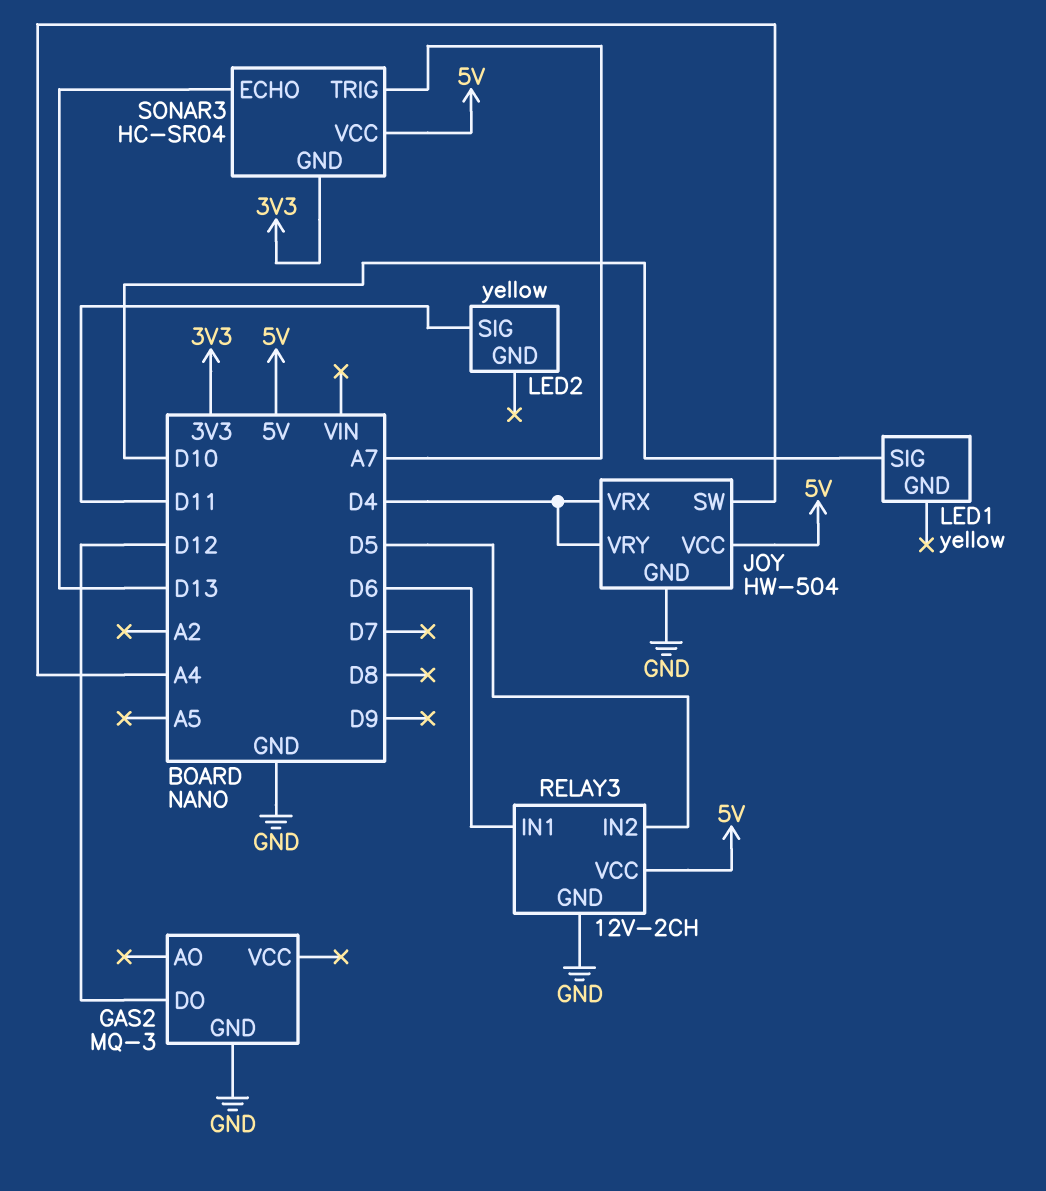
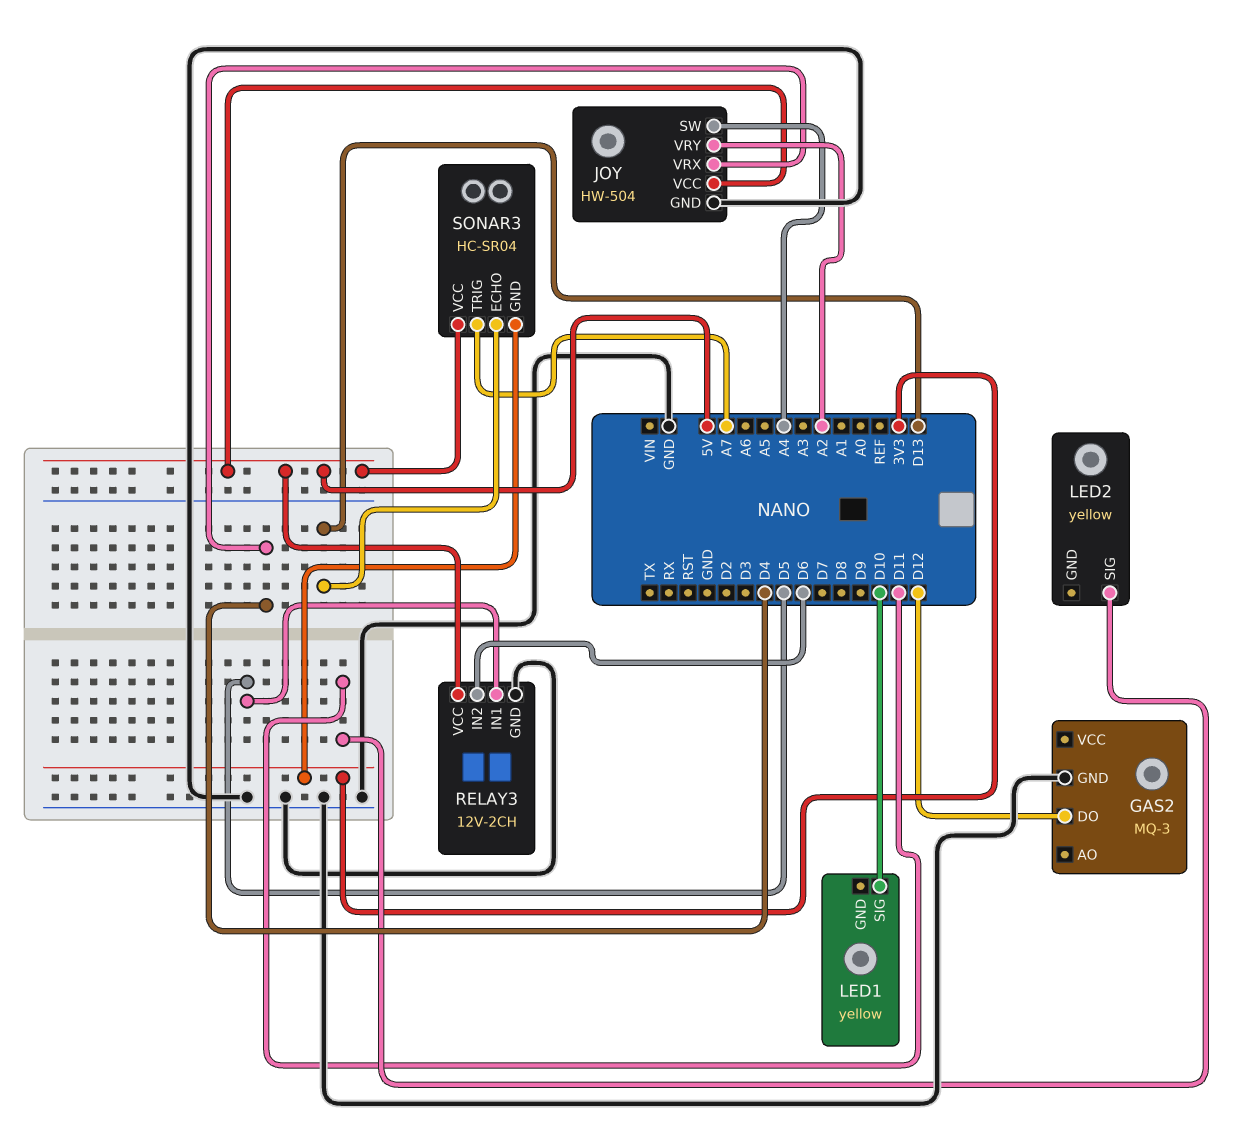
JOY pin VRY: D4 -> A2
RELAY3 pin IN1: D6 -> D5
RELAY3 pin IN2: D5 -> D6

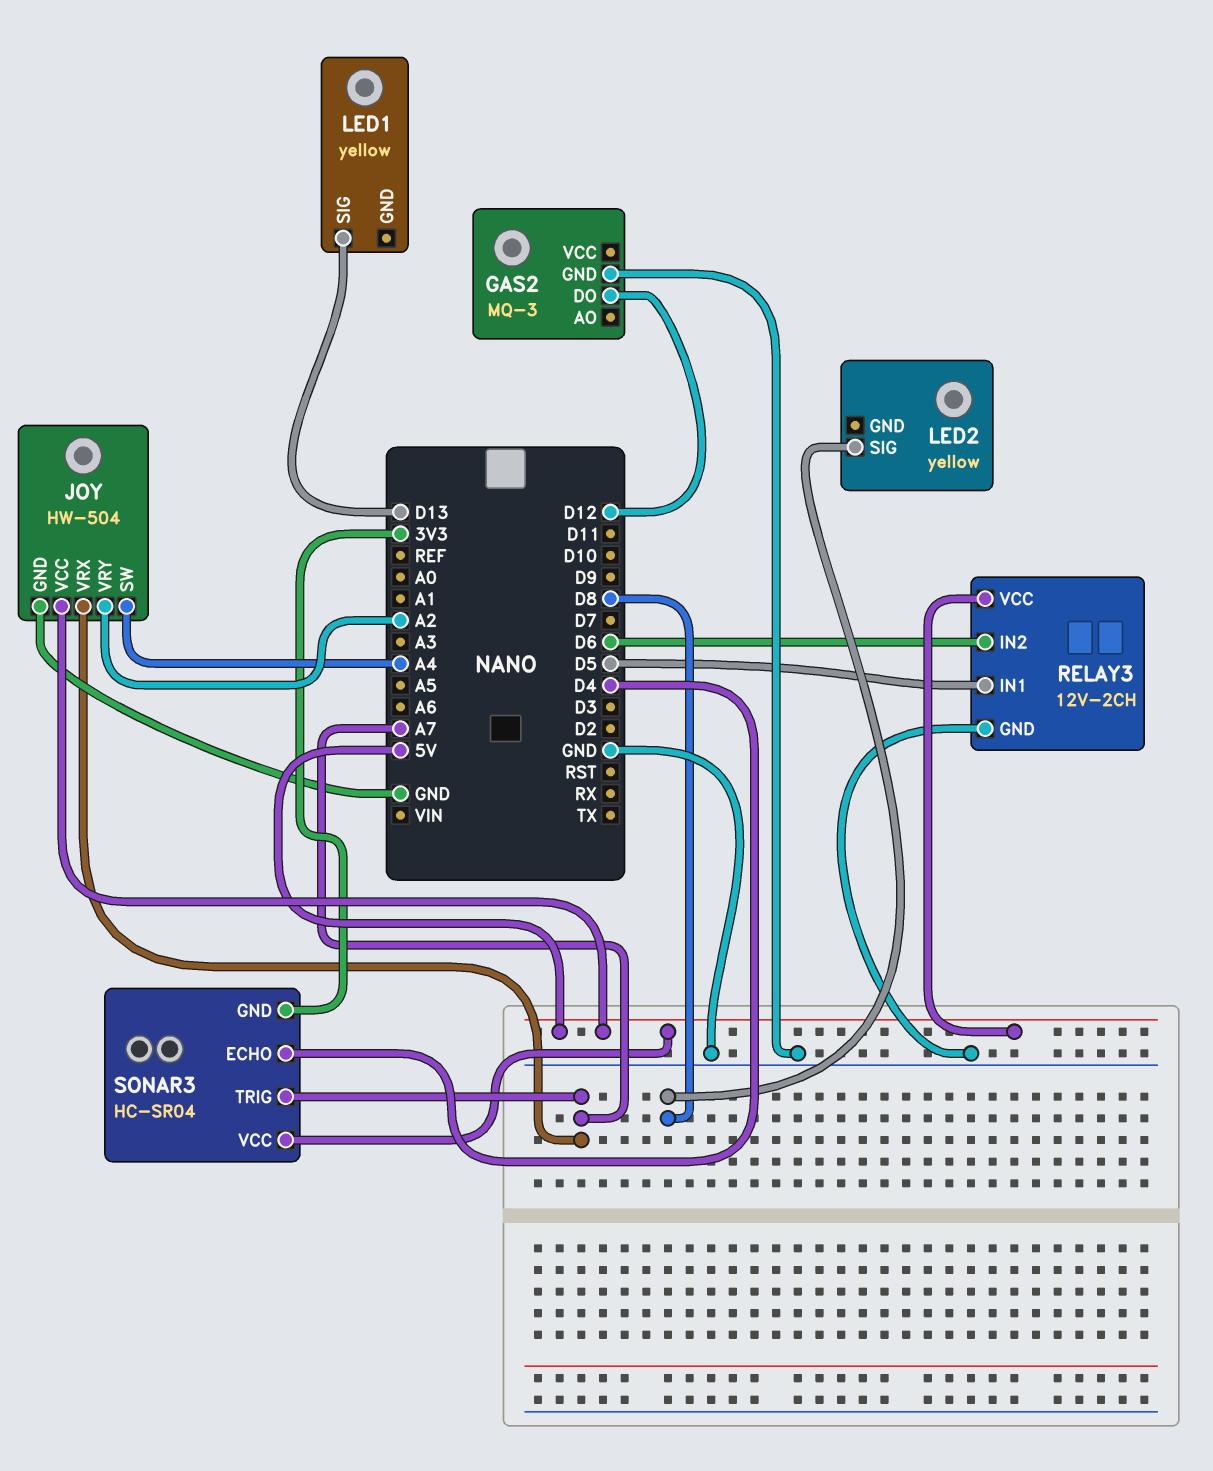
JOY pin VRX: D4 -> A7
LED1 pin SIG: D10 -> D13
LED2 pin SIG: D11 -> D8
SONAR3 pin ECHO: D13 -> D4

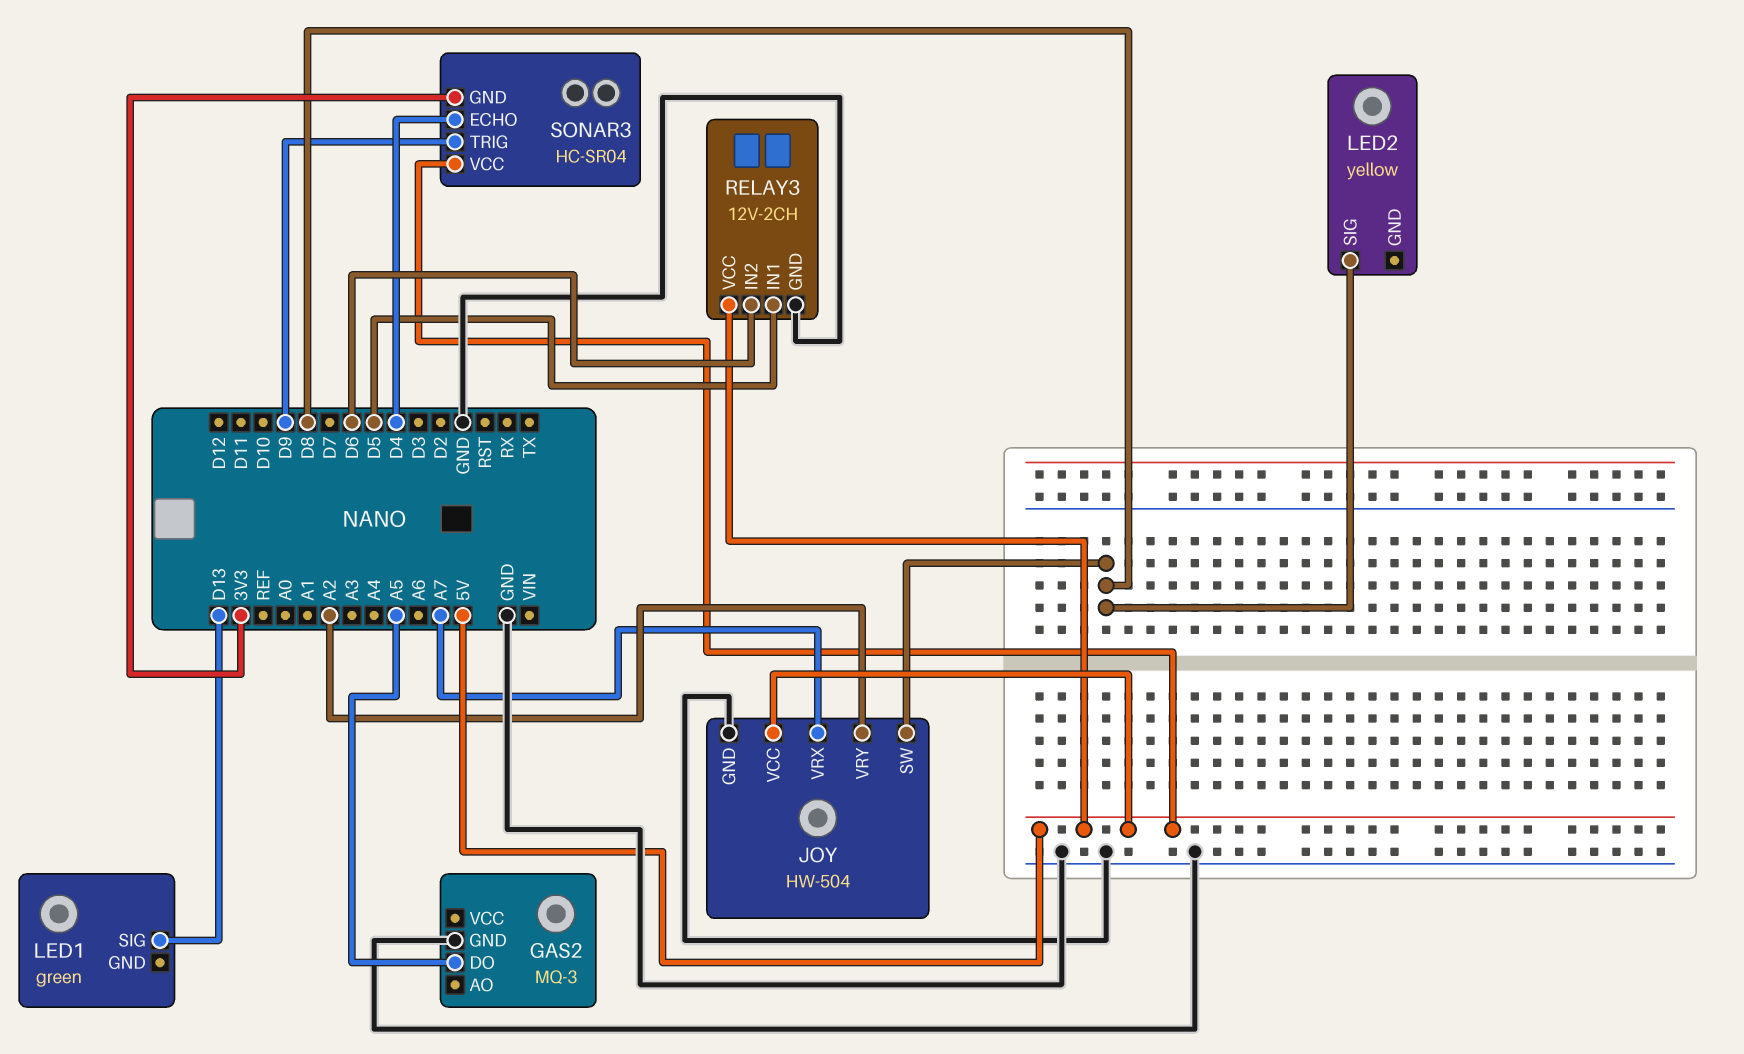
GAS2 pin DO: D12 -> A5
JOY pin SW: A4 -> D8
LED1: yellow -> green
SONAR3 pin TRIG: A7 -> D9

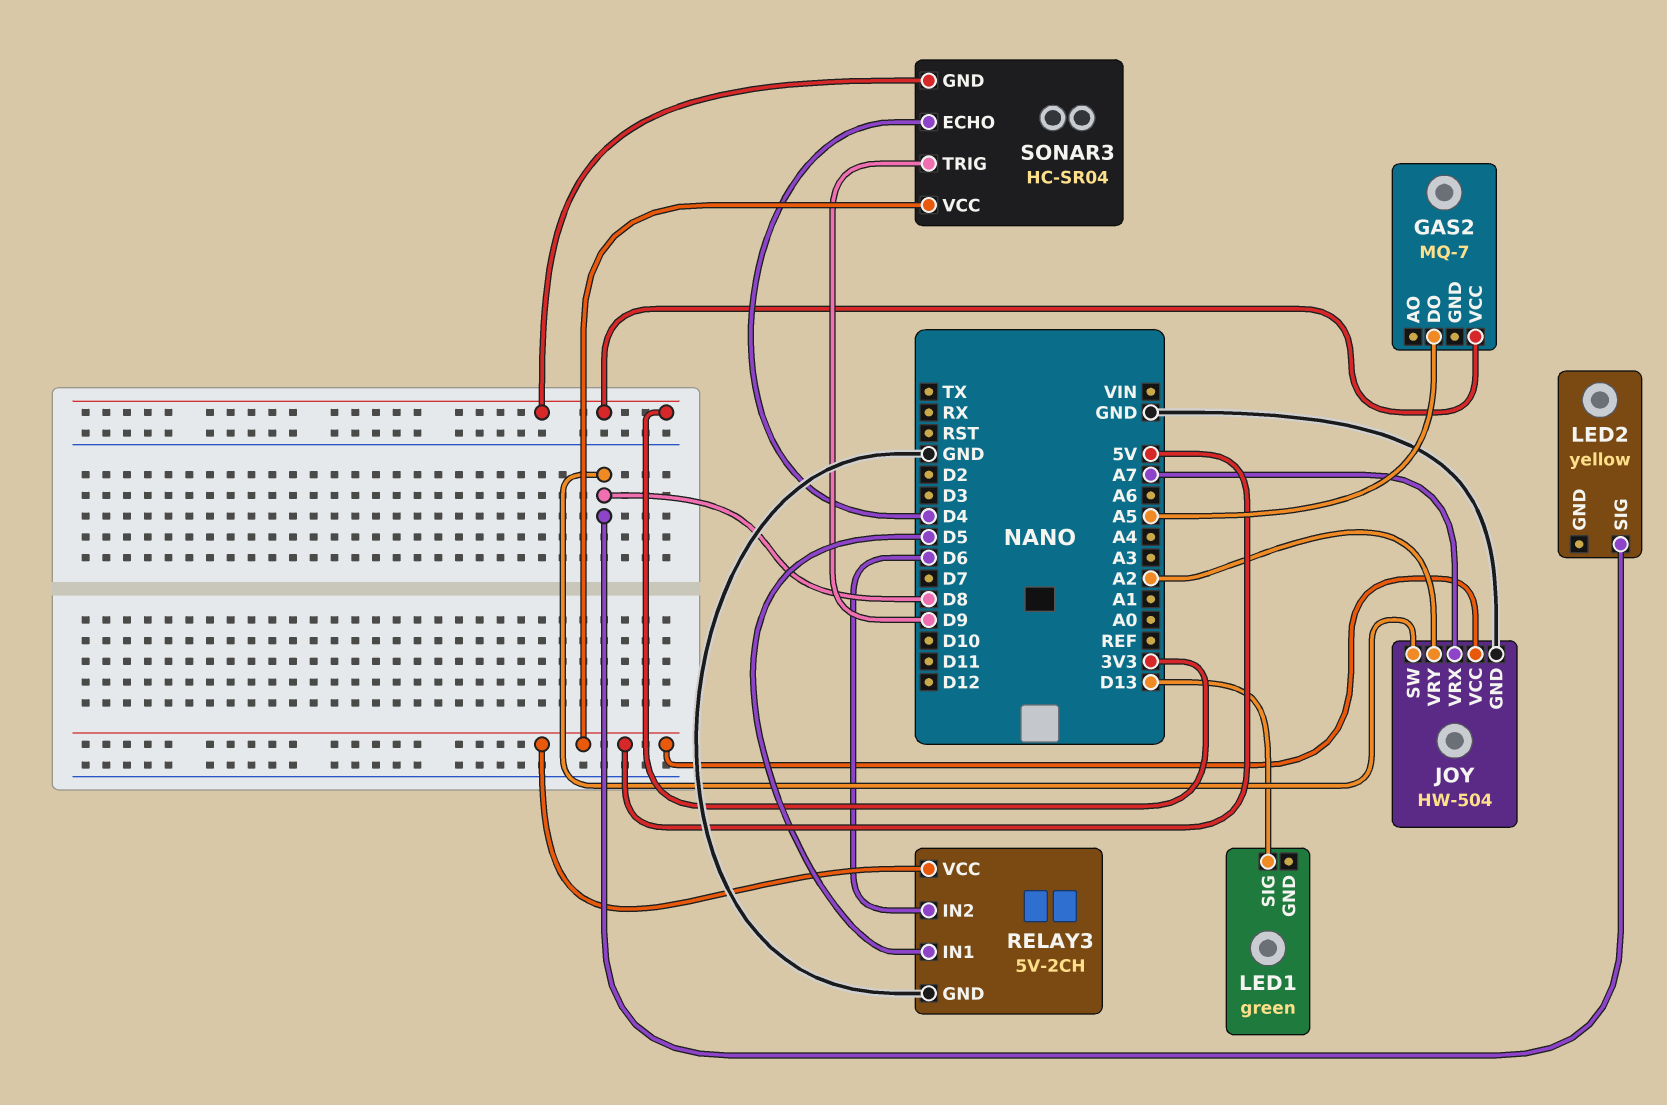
GAS2: MQ-3 -> MQ-7
GAS2 pin GND: GND -> none
GAS2 pin VCC: none -> 3V3
RELAY3: 12V-2CH -> 5V-2CH

